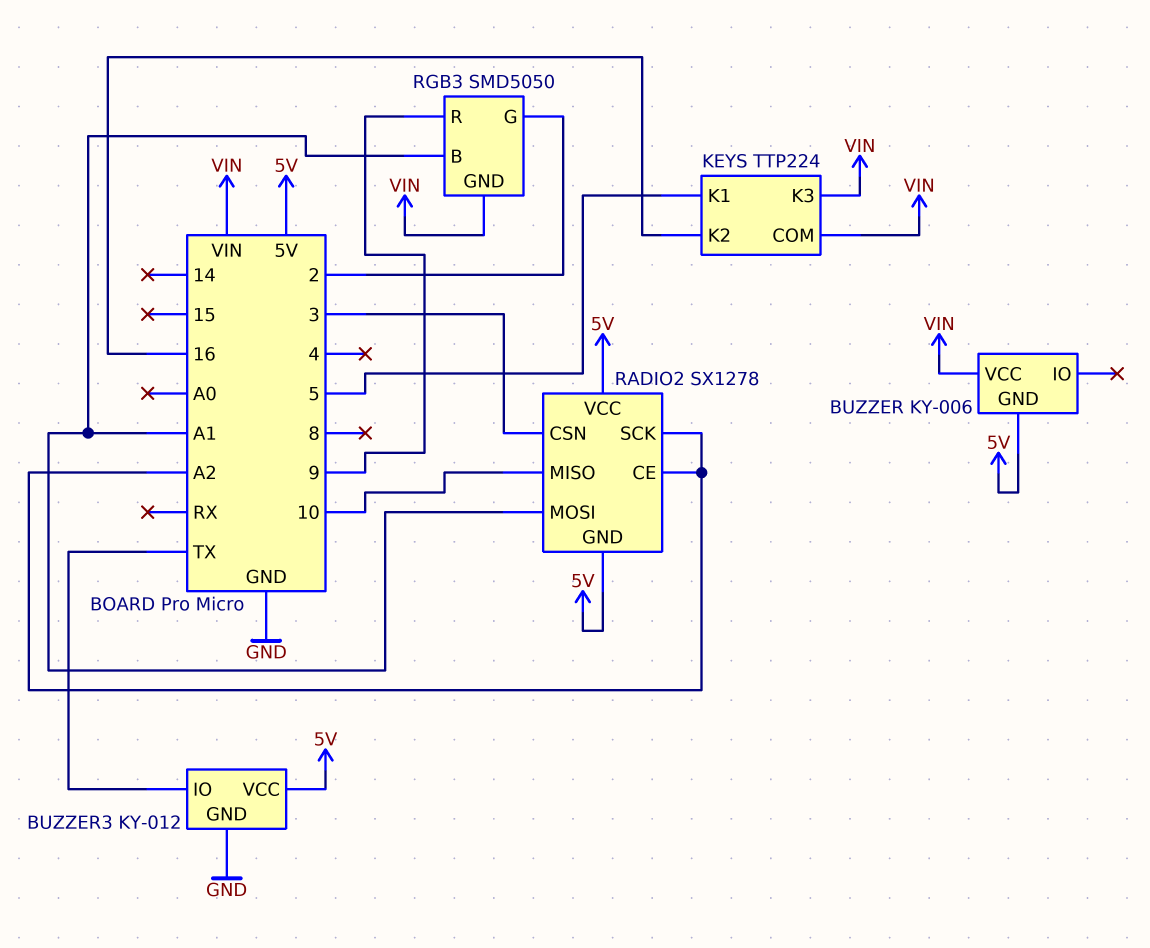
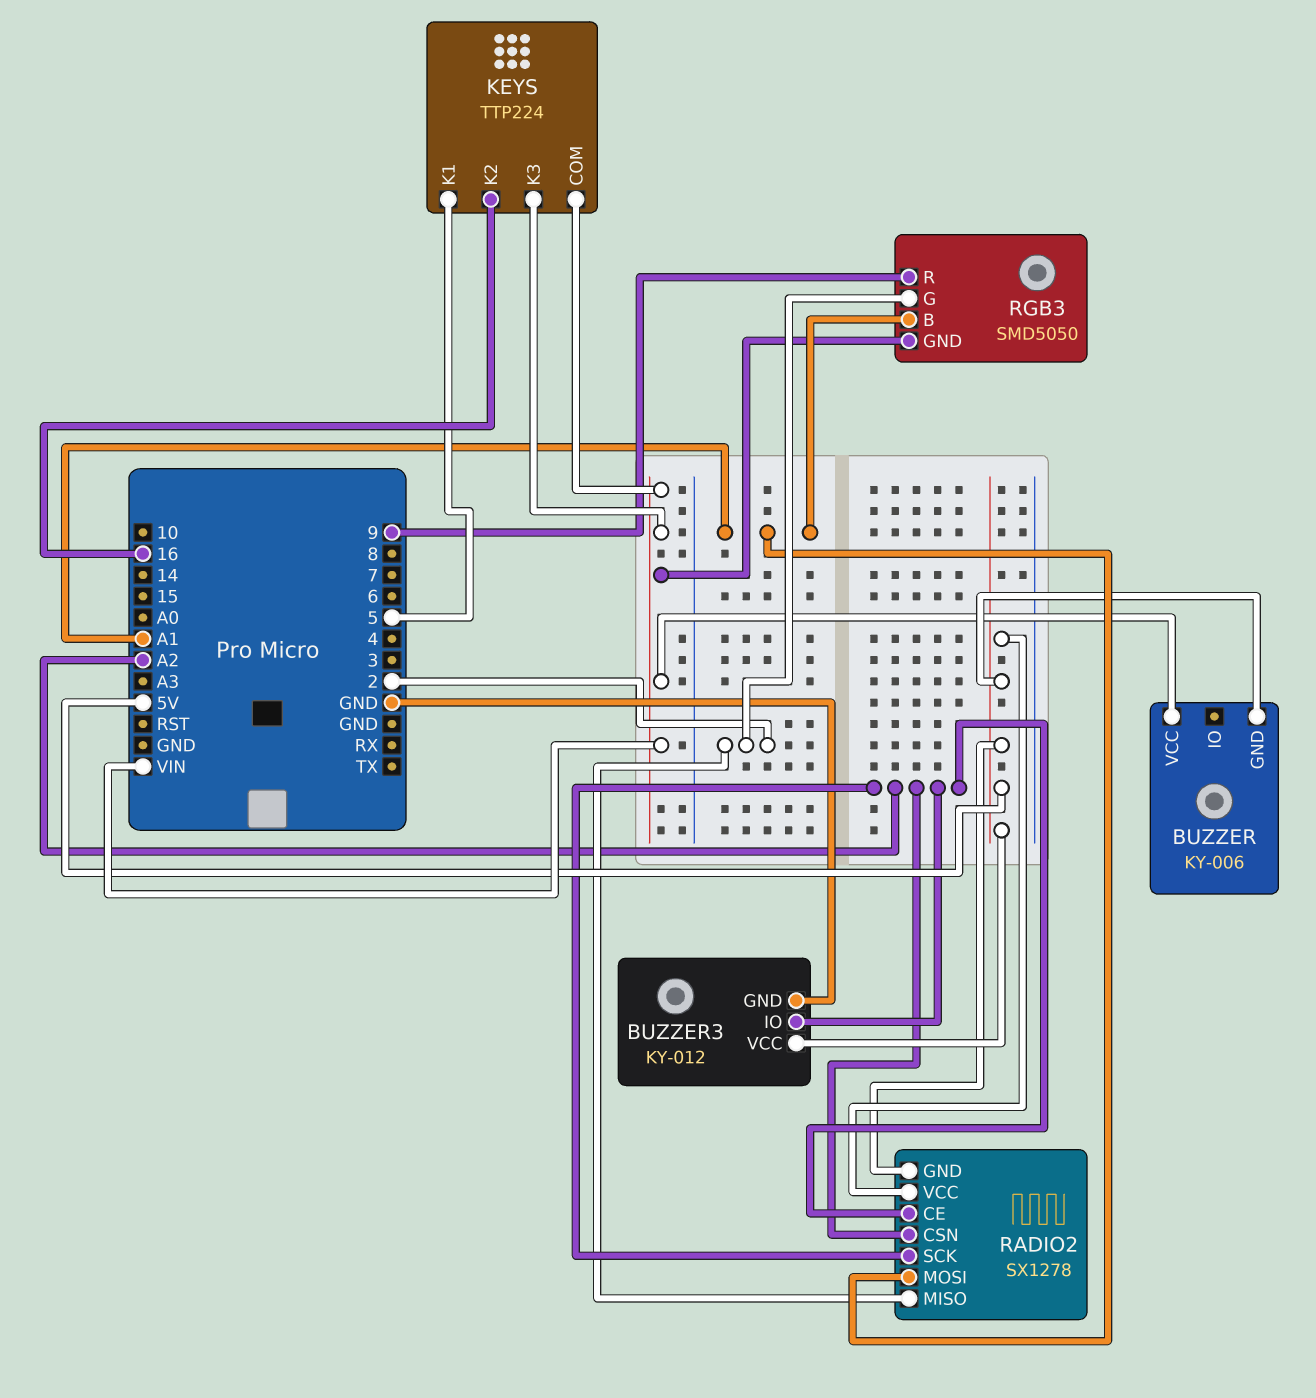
BUZZER3 pin IO: TX -> A2
RADIO2 pin CSN: 3 -> A2
RADIO2 pin MISO: 10 -> 2

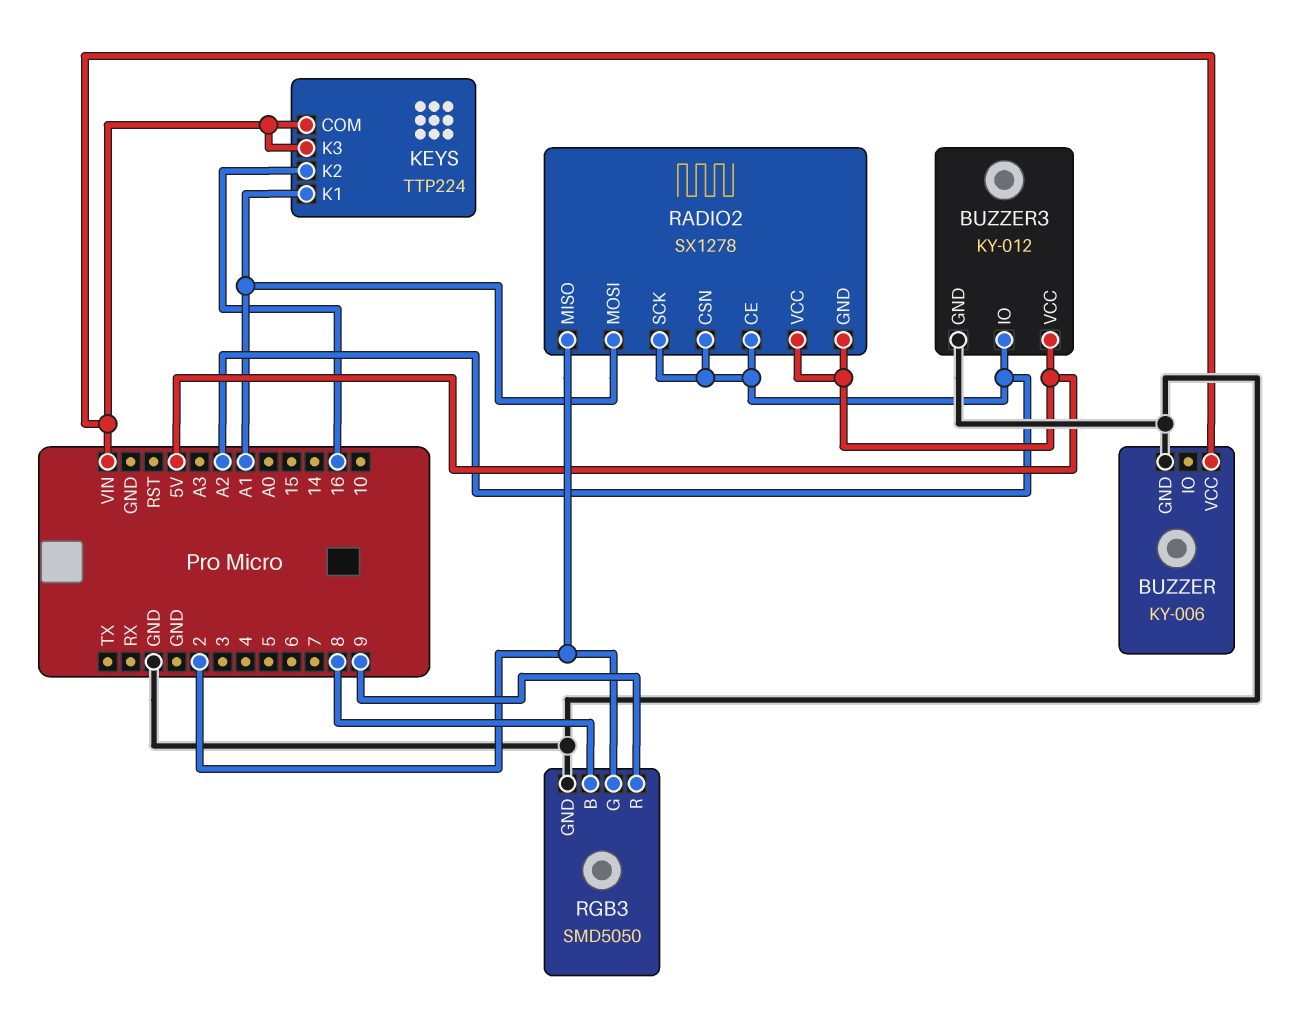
BUZZER pin GND: 5V -> GND
KEYS pin K1: 5 -> A1
RGB3 pin B: A1 -> 8
RGB3 pin GND: VIN -> GND

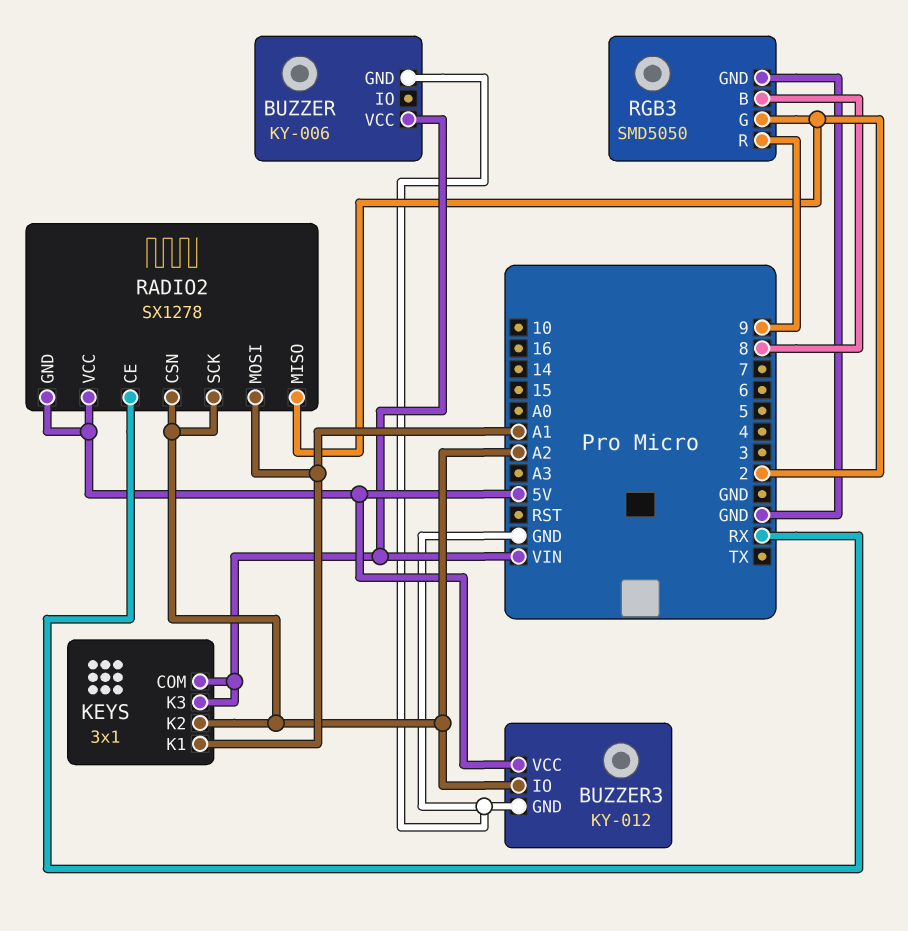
KEYS: TTP224 -> 3x1
KEYS pin K2: 16 -> A2
RADIO2 pin CE: A2 -> RX

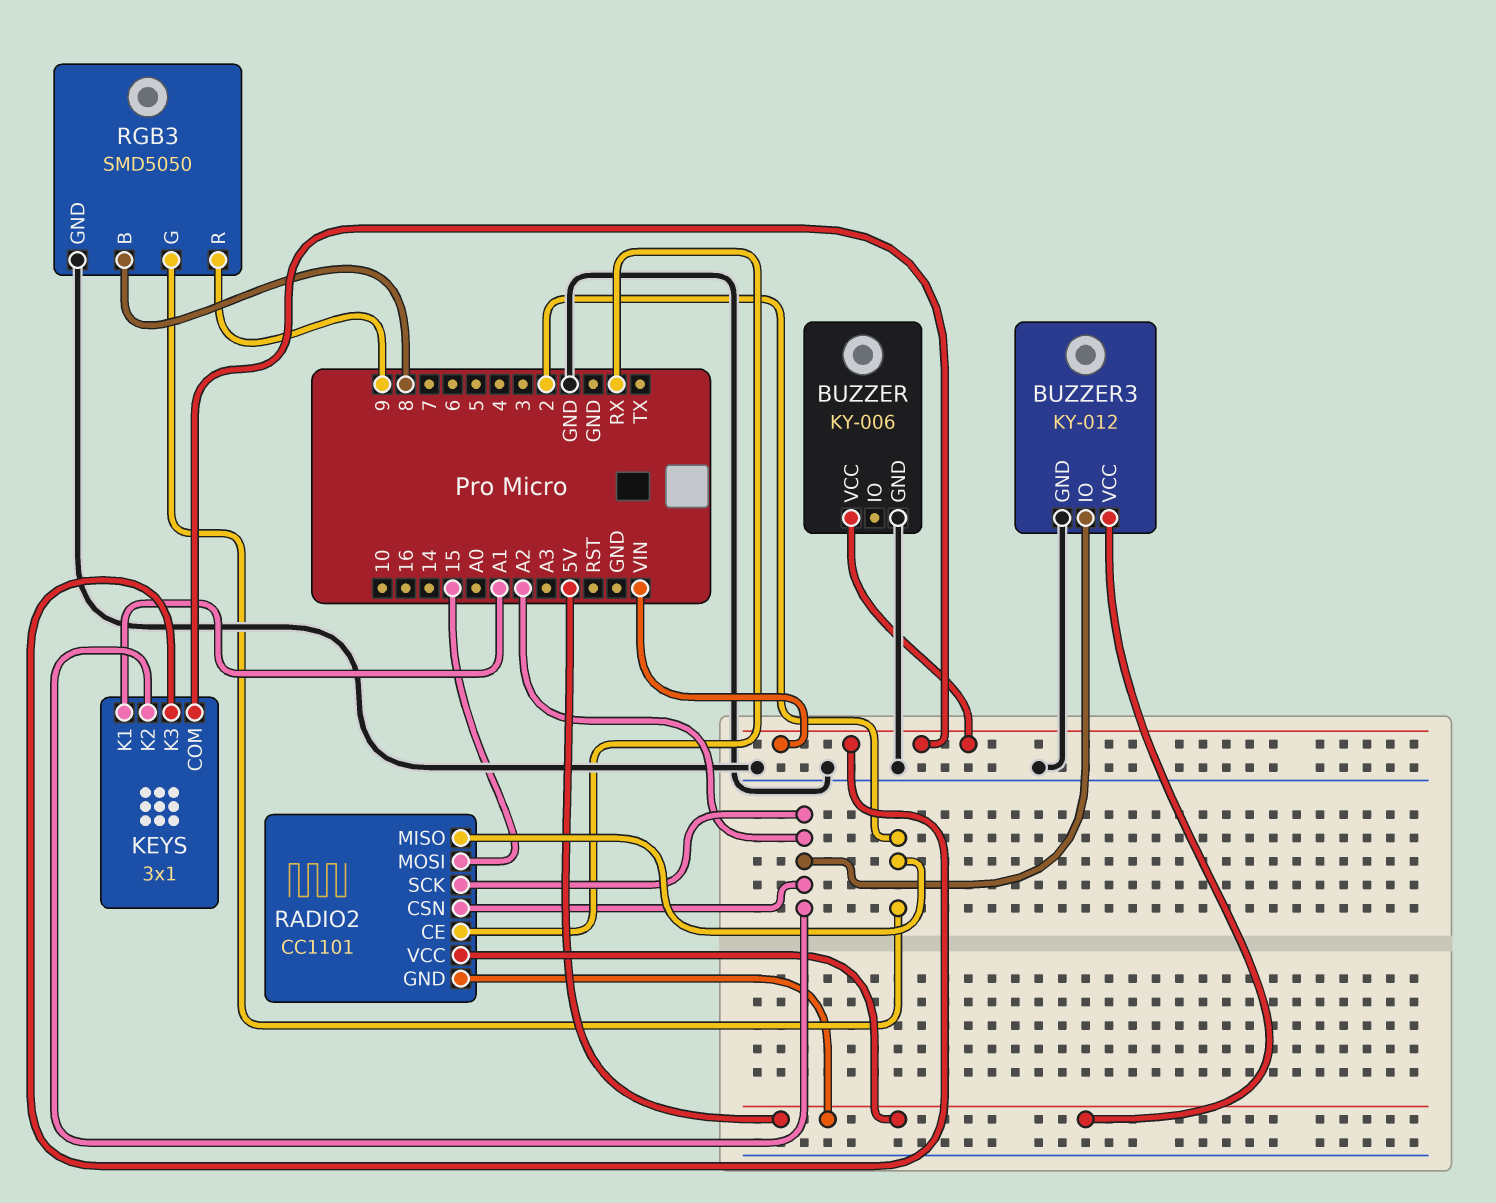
RADIO2: SX1278 -> CC1101
RADIO2 pin MOSI: A1 -> 15

